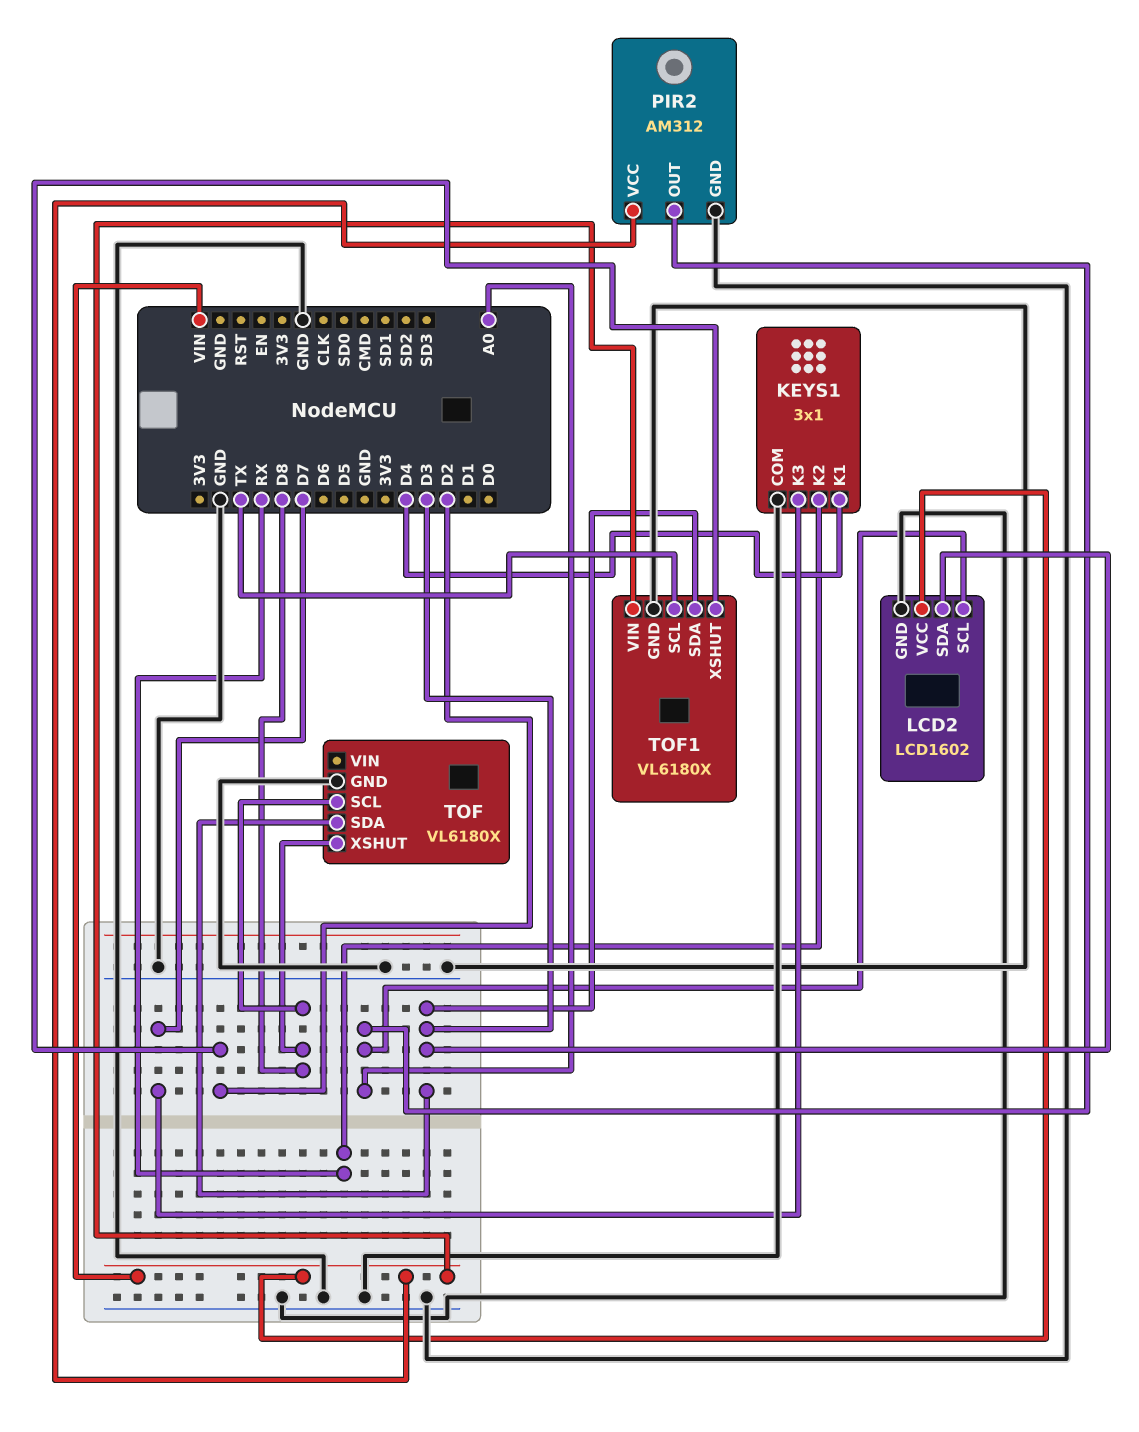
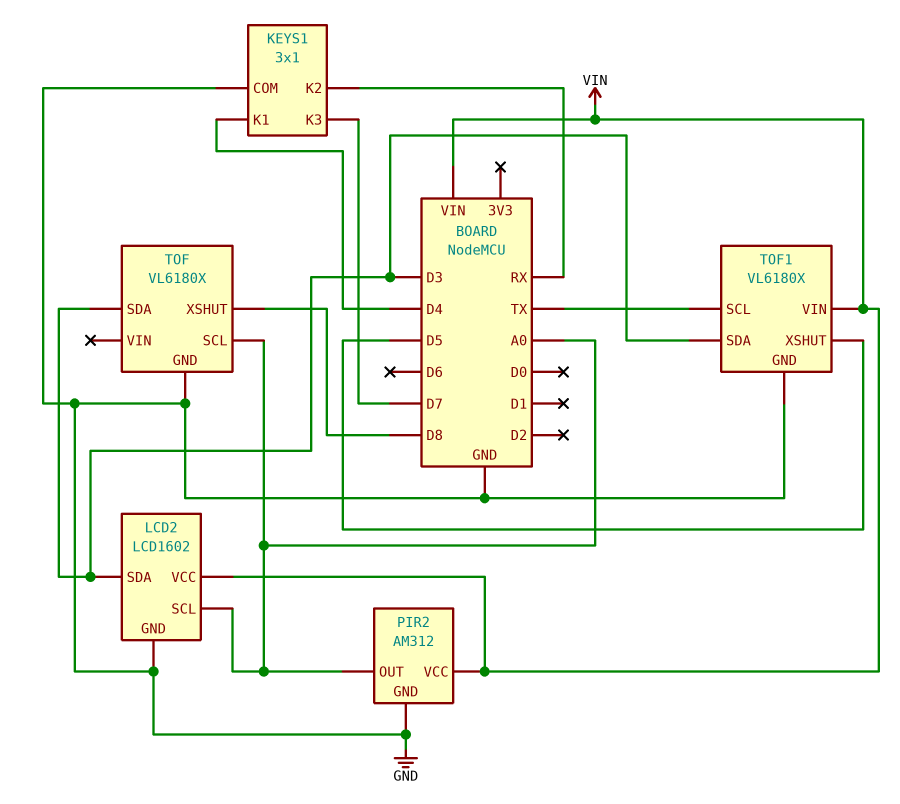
TOF pin SCL: D8 -> A0
TOF1 pin XSHUT: D2 -> D5

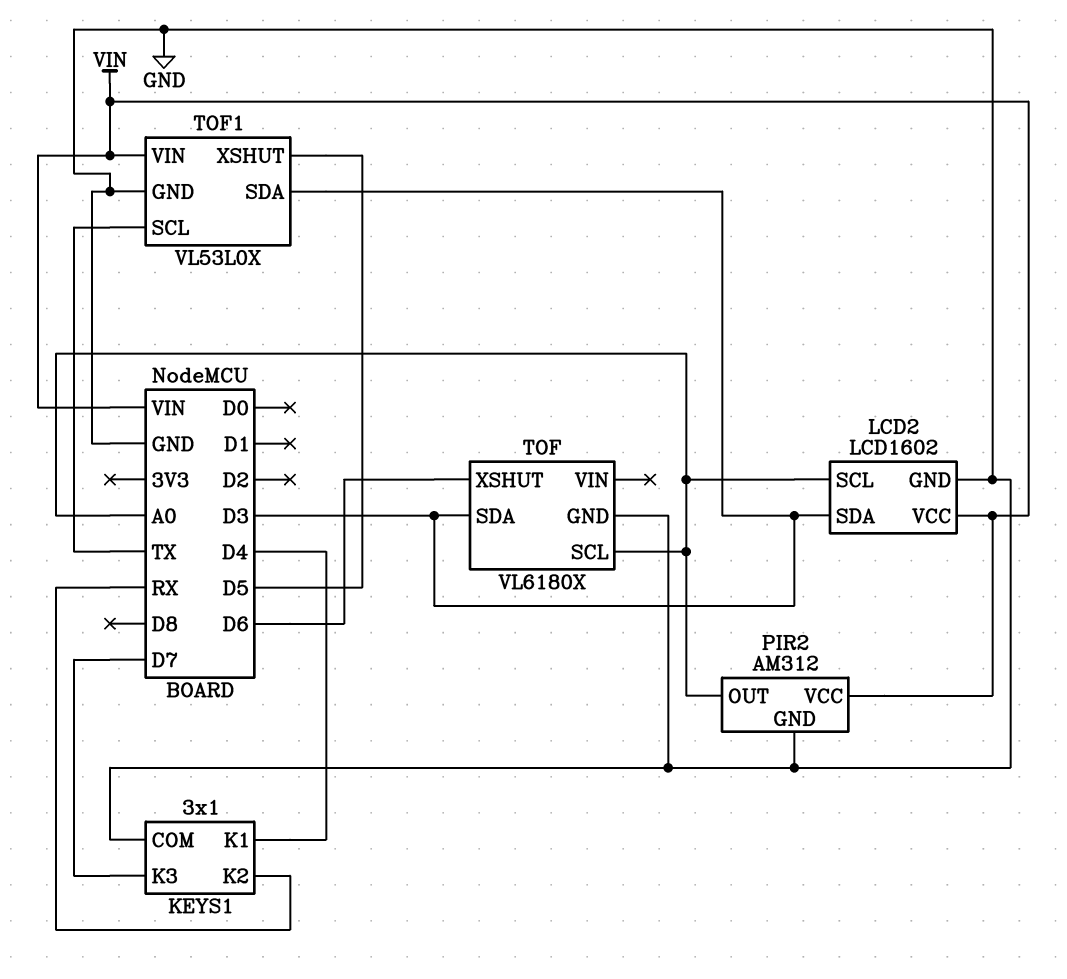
TOF pin XSHUT: D8 -> D6
TOF1: VL6180X -> VL53L0X

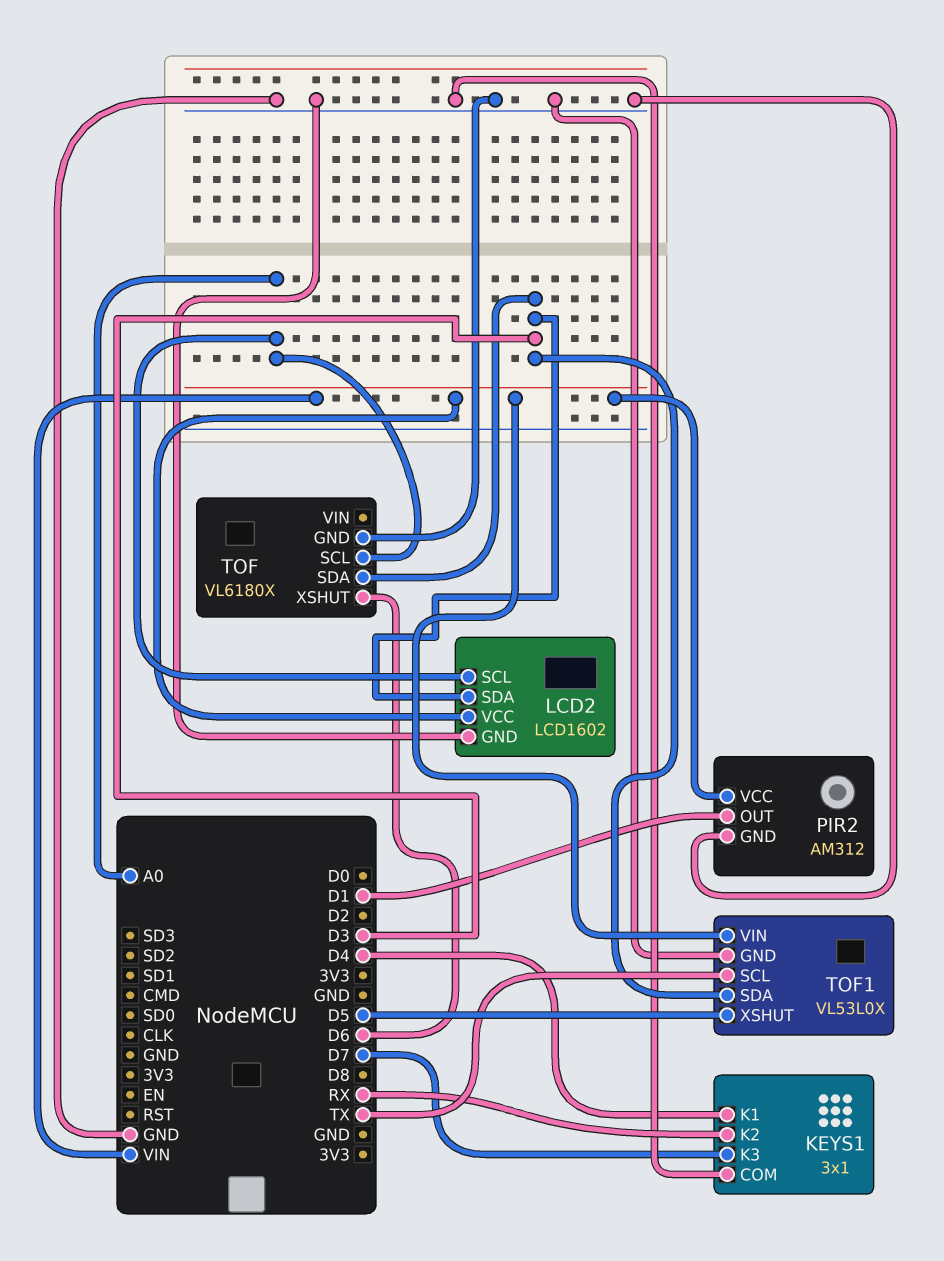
PIR2 pin OUT: A0 -> D1

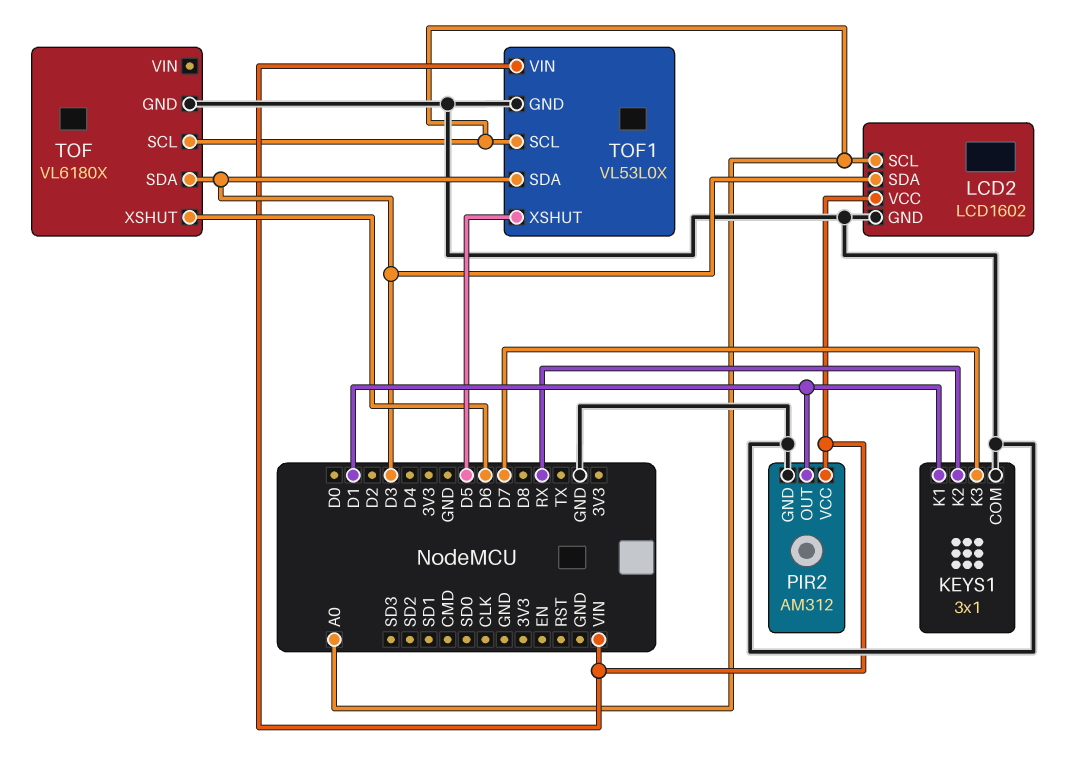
KEYS1 pin K1: D4 -> D1
TOF1 pin SCL: TX -> A0

